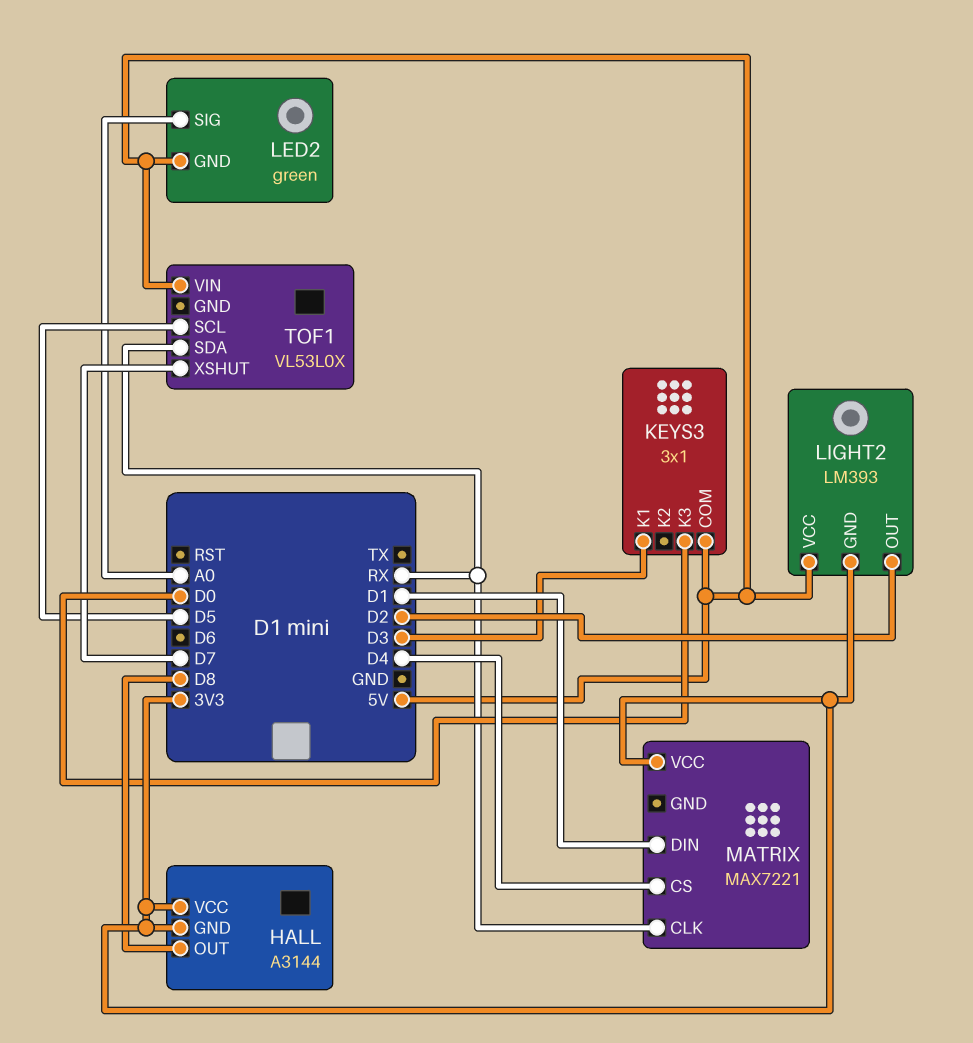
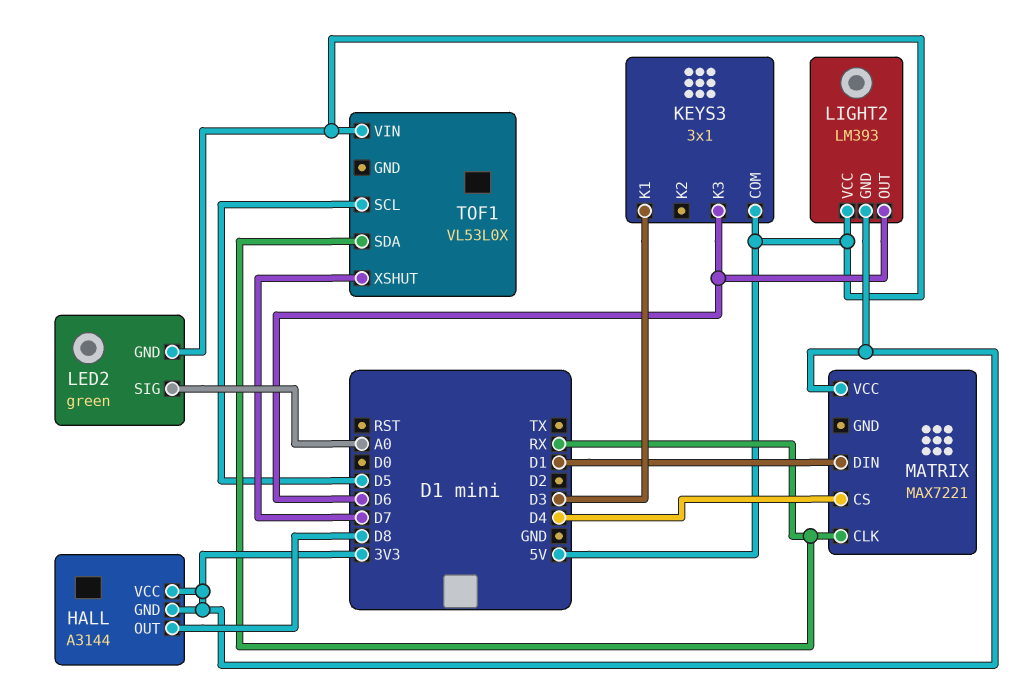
KEYS3 pin K3: D0 -> D6
LIGHT2 pin OUT: D2 -> D6

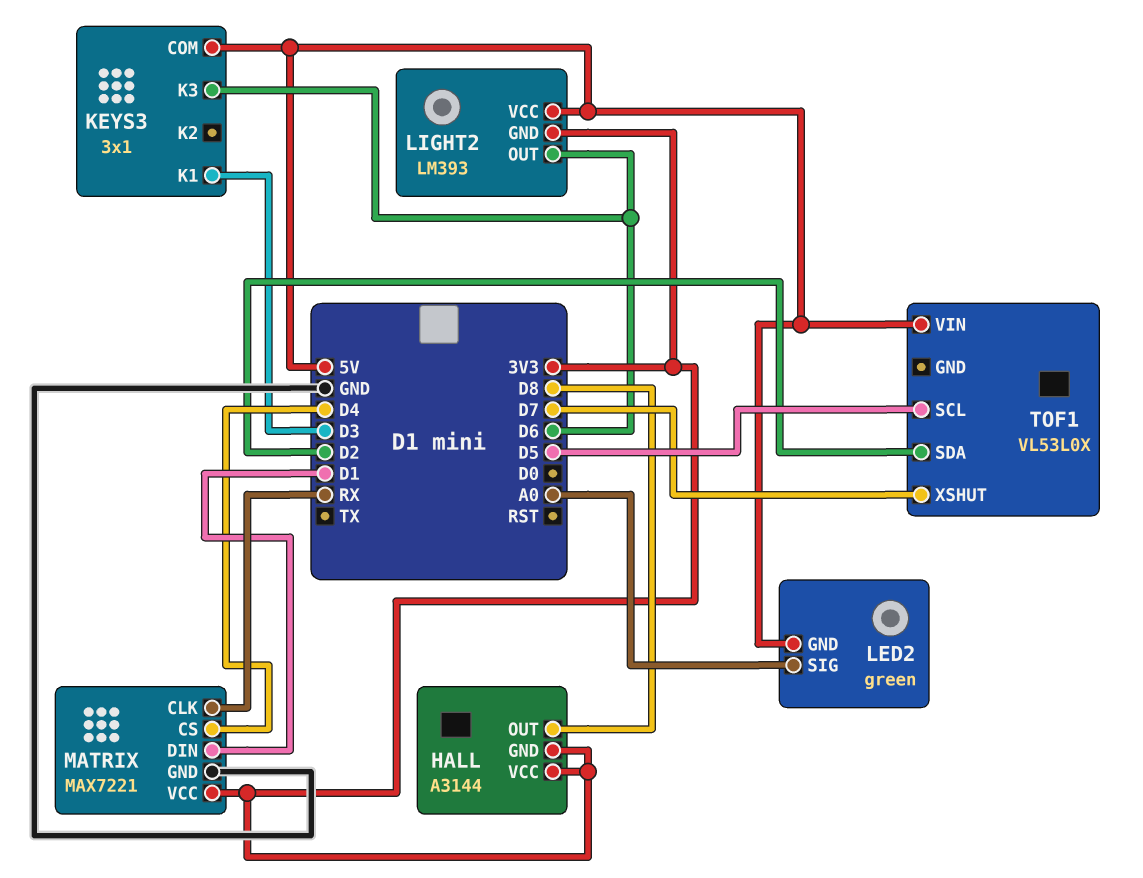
MATRIX pin GND: none -> GND
TOF1 pin SDA: RX -> D2

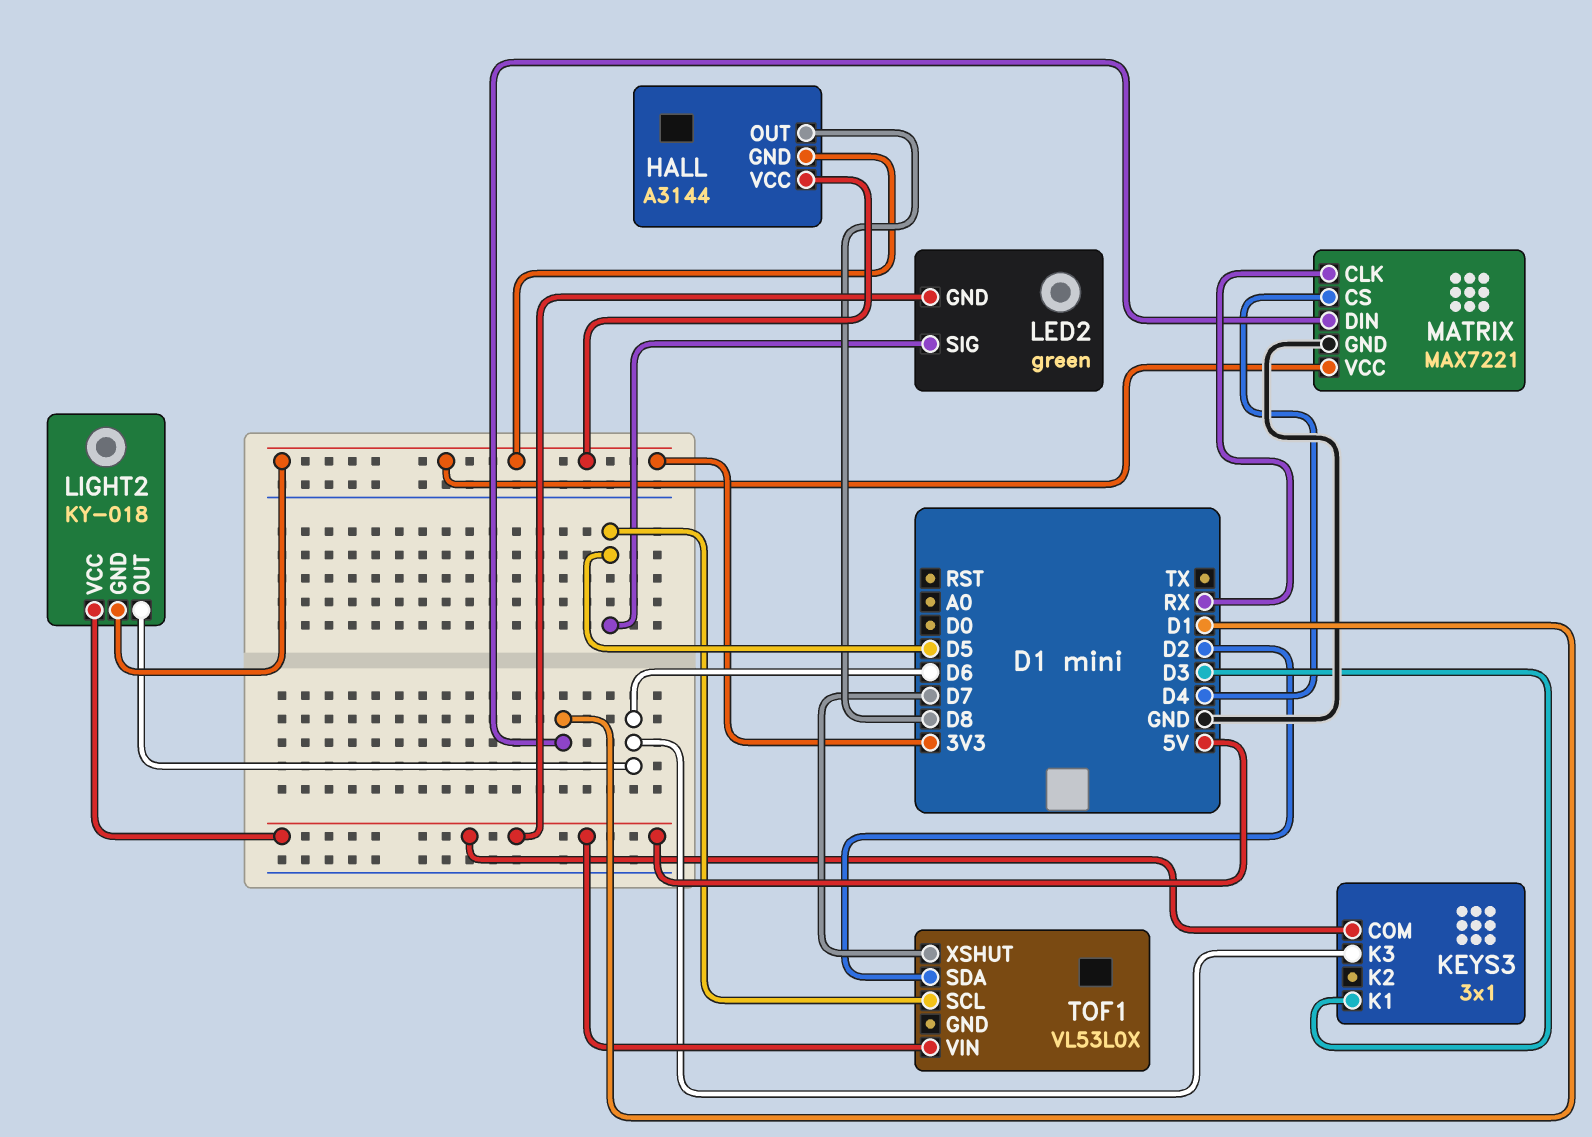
LED2 pin SIG: A0 -> D5
LIGHT2: LM393 -> KY-018

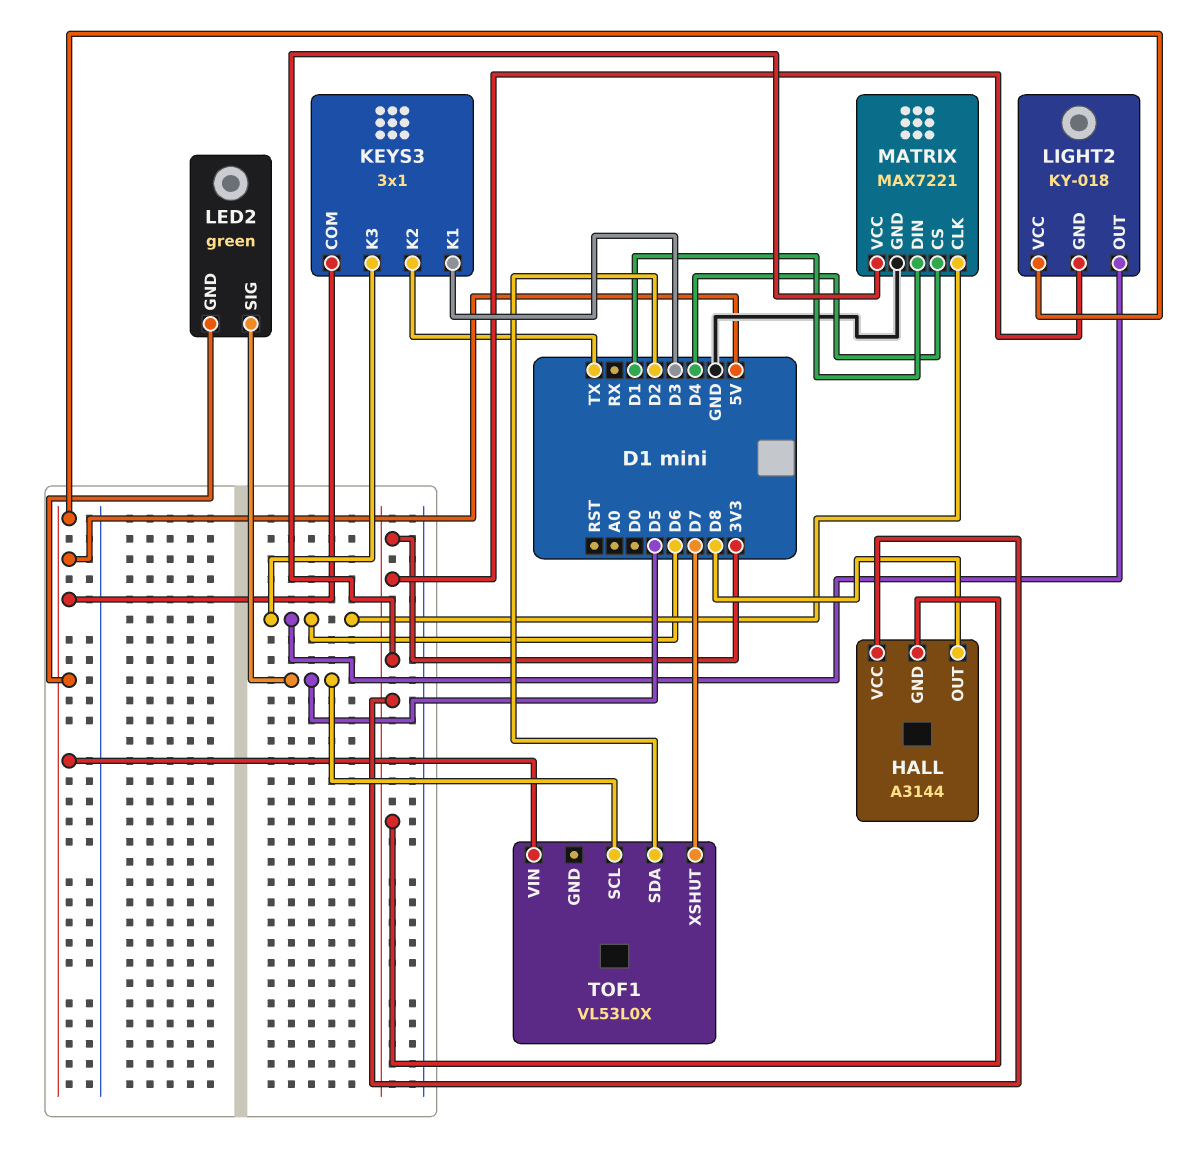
KEYS3 pin K2: none -> TX
MATRIX pin CLK: RX -> D6

